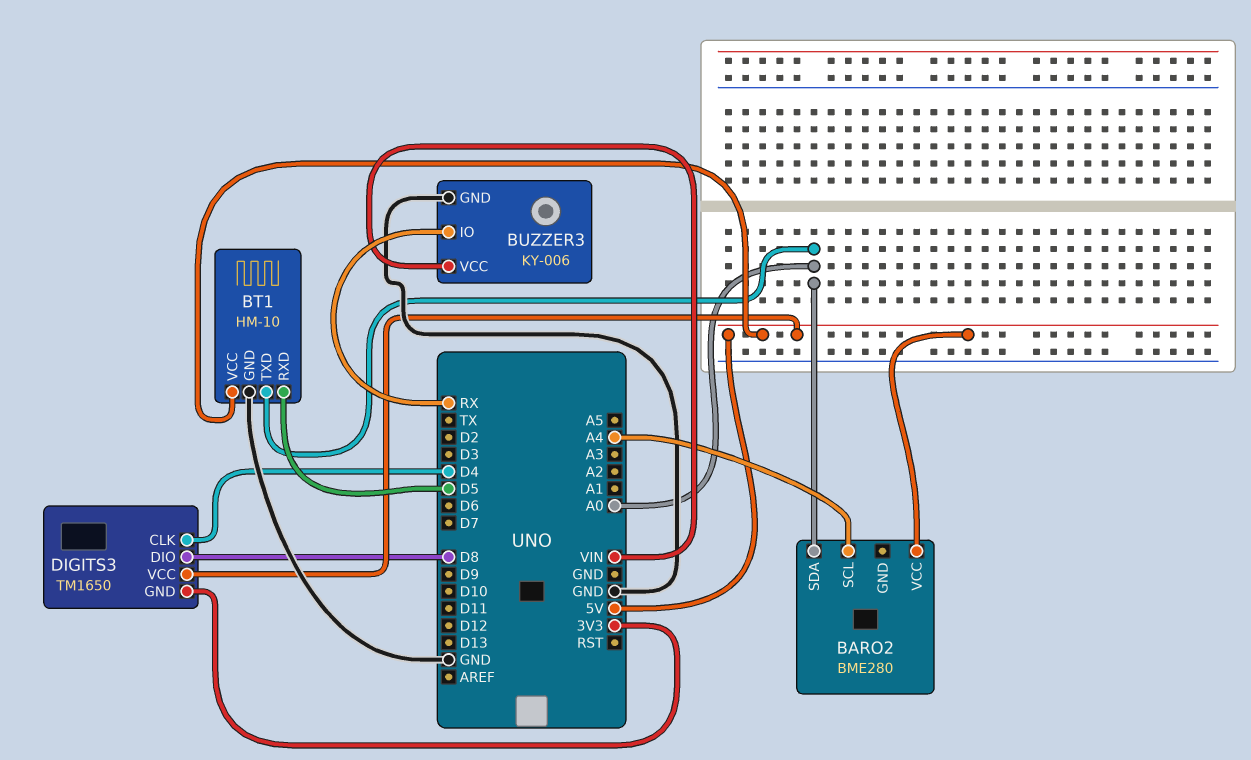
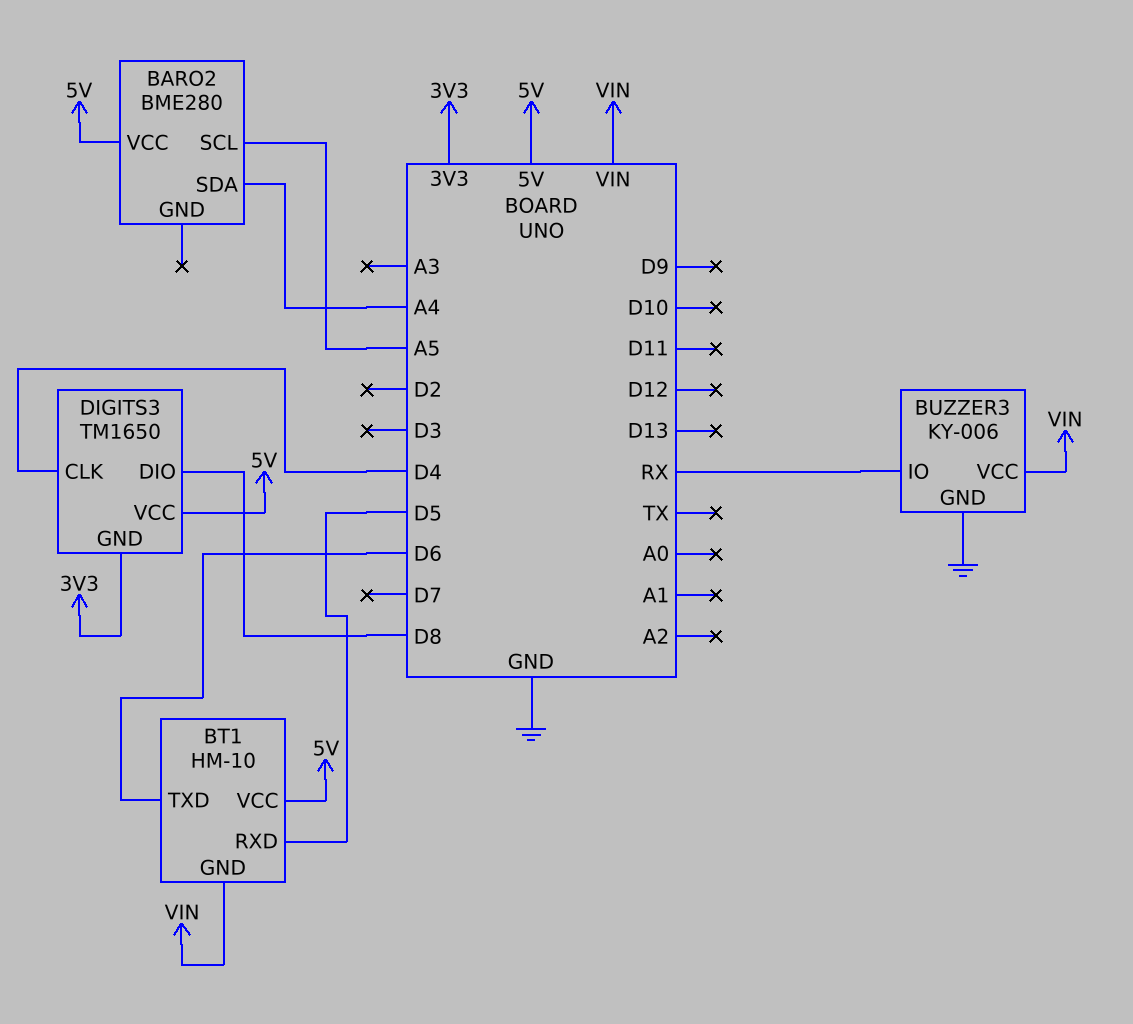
BARO2 pin SCL: A4 -> A5
BARO2 pin SDA: A0 -> A4
BT1 pin GND: GND -> VIN
BT1 pin TXD: A0 -> D6

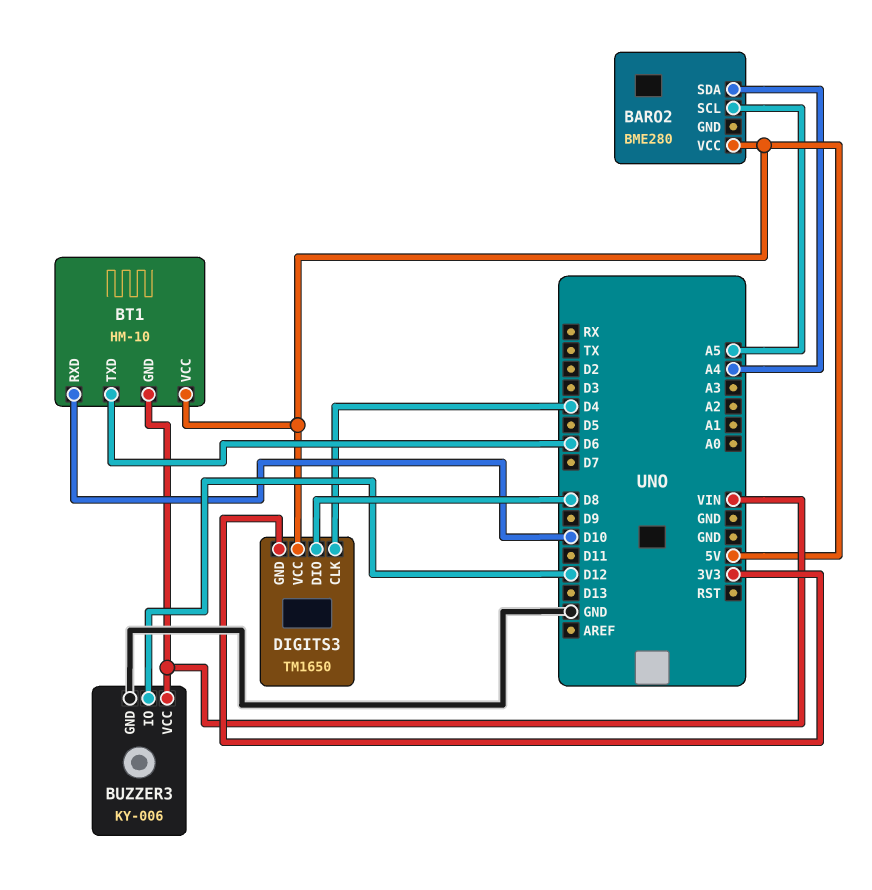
BT1 pin RXD: D5 -> D10
BUZZER3 pin IO: RX -> D12

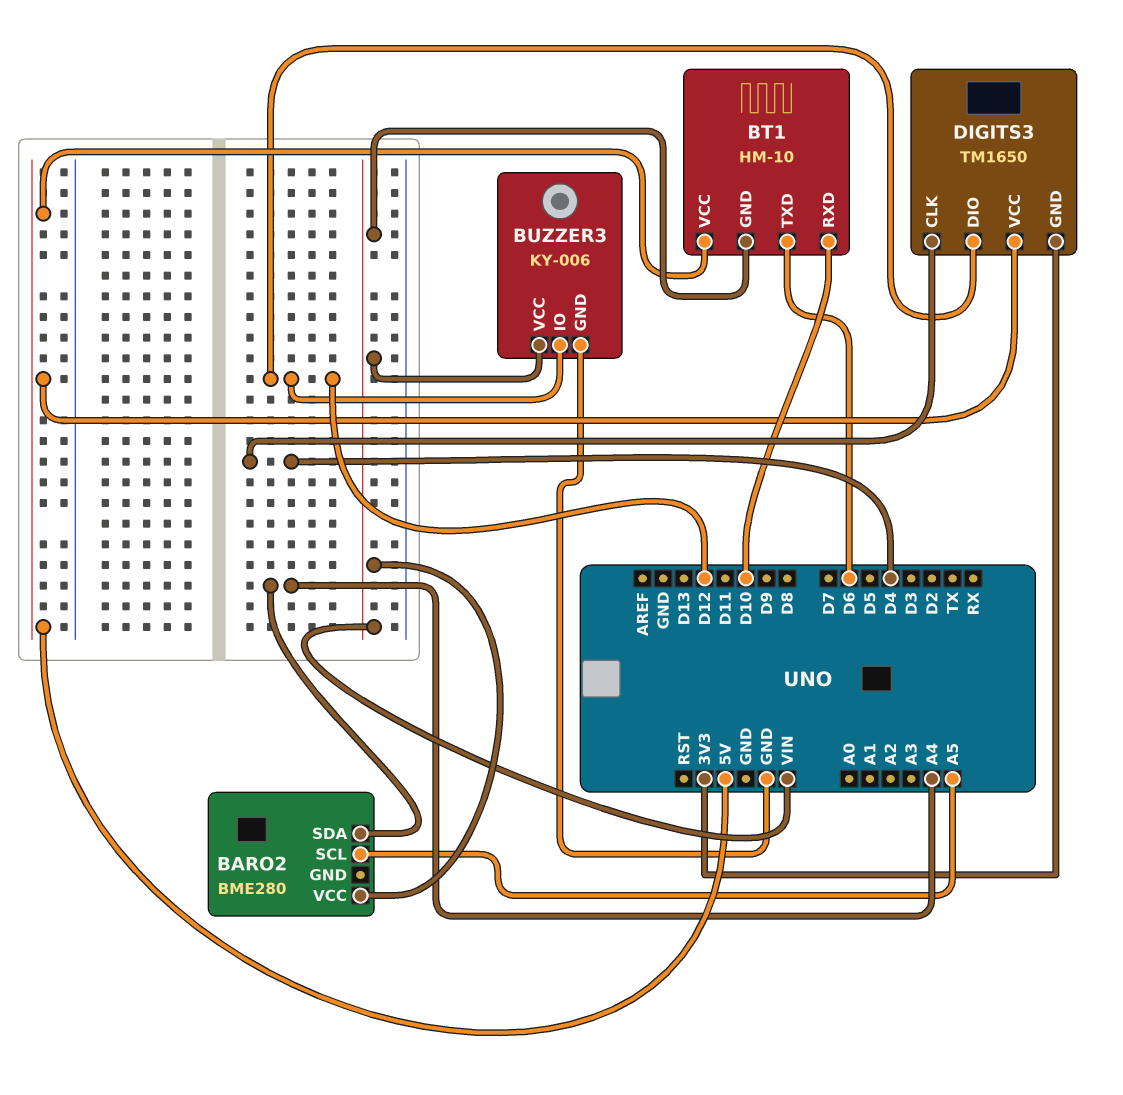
BARO2 pin VCC: 5V -> VIN
DIGITS3 pin DIO: D8 -> D12

